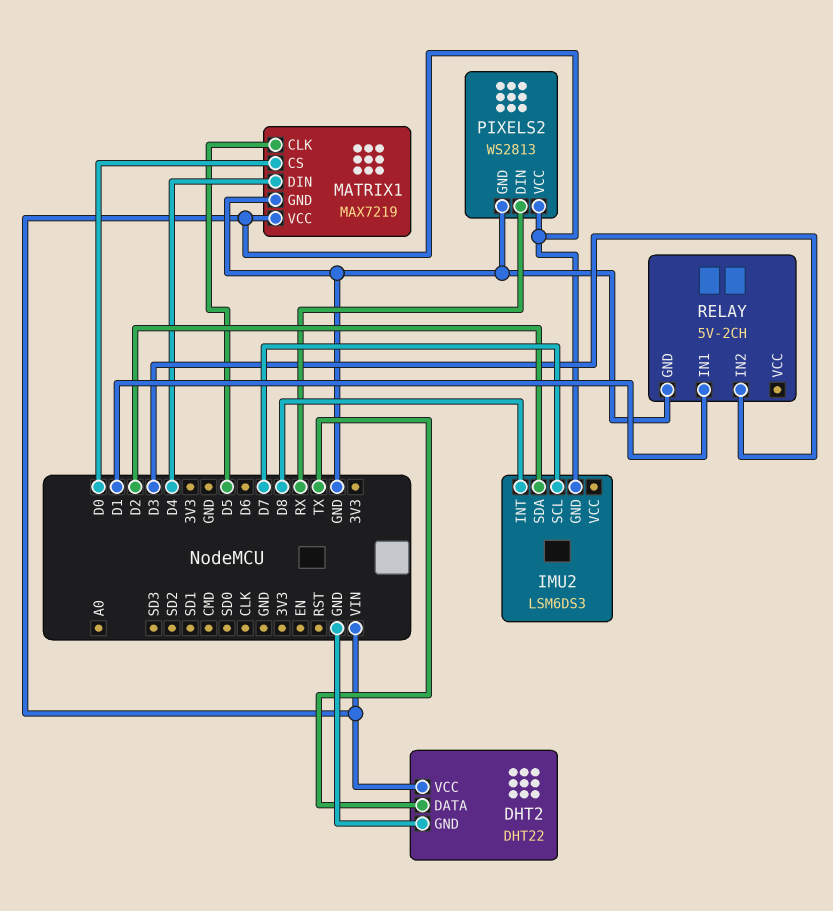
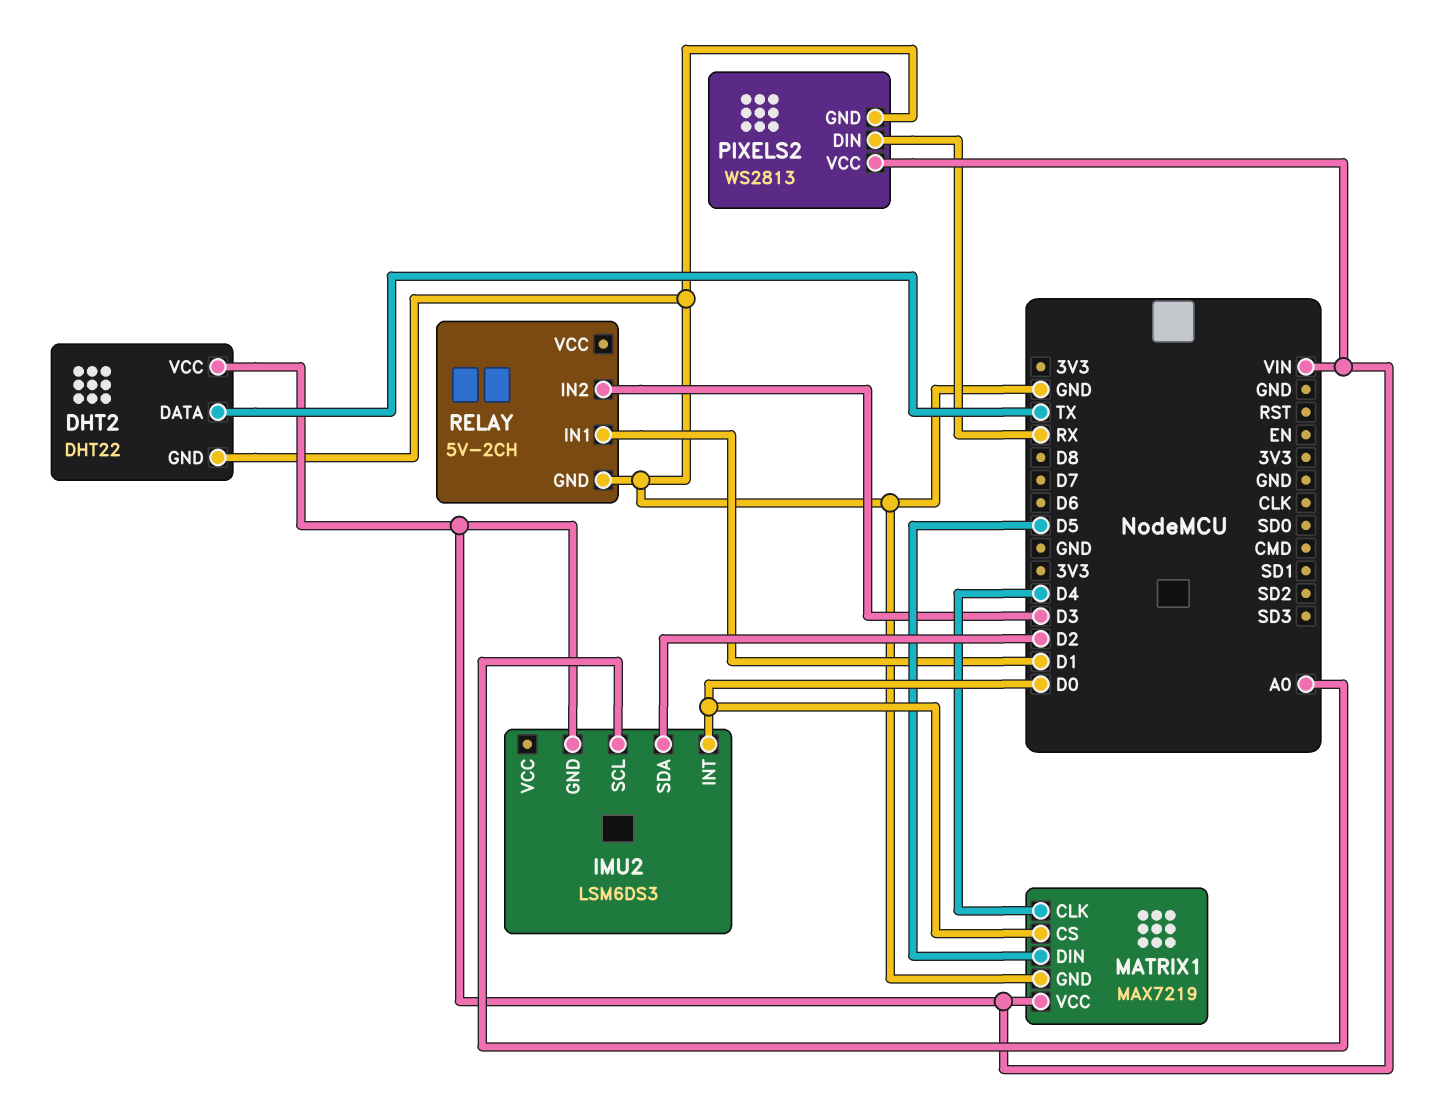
IMU2 pin INT: D8 -> D0
IMU2 pin SCL: D7 -> A0
MATRIX1 pin CLK: D5 -> D4
MATRIX1 pin DIN: D4 -> D5

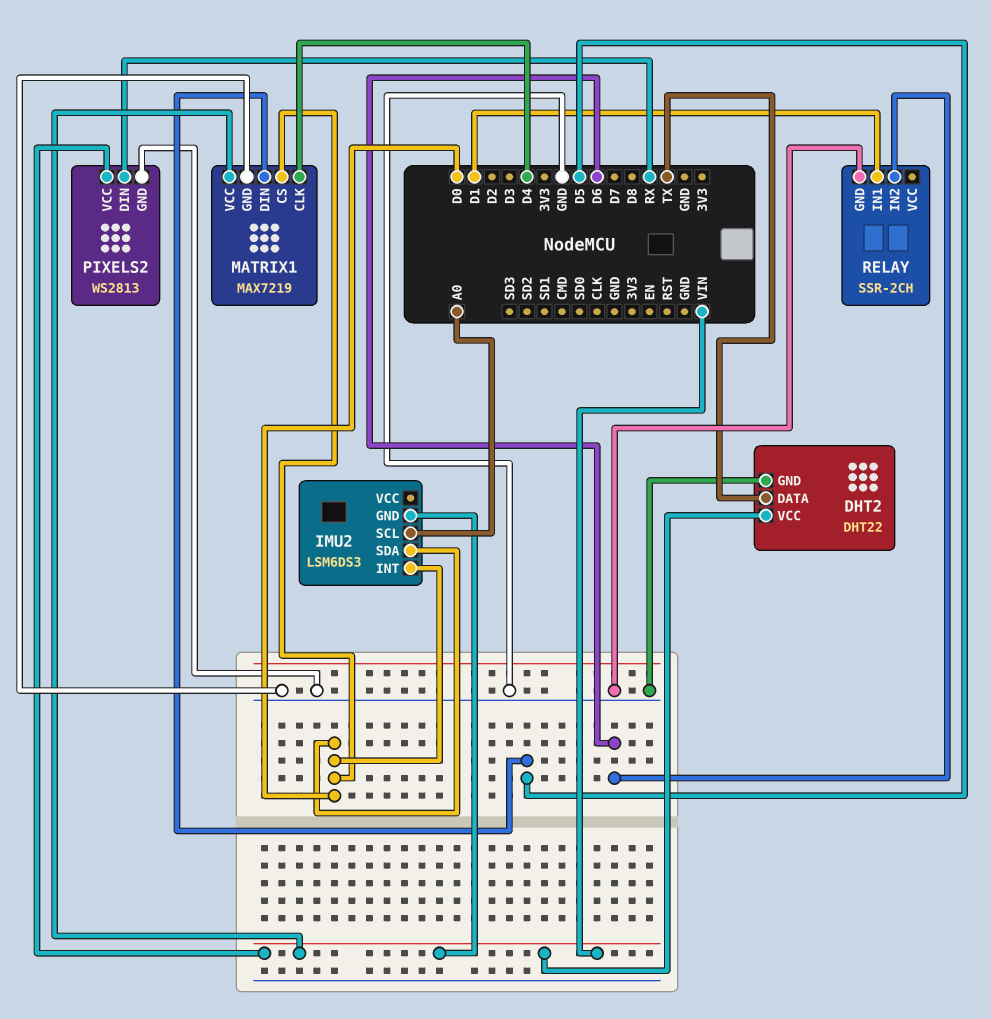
IMU2 pin SDA: D2 -> D0
RELAY: 5V-2CH -> SSR-2CH
RELAY pin IN2: D3 -> D6

